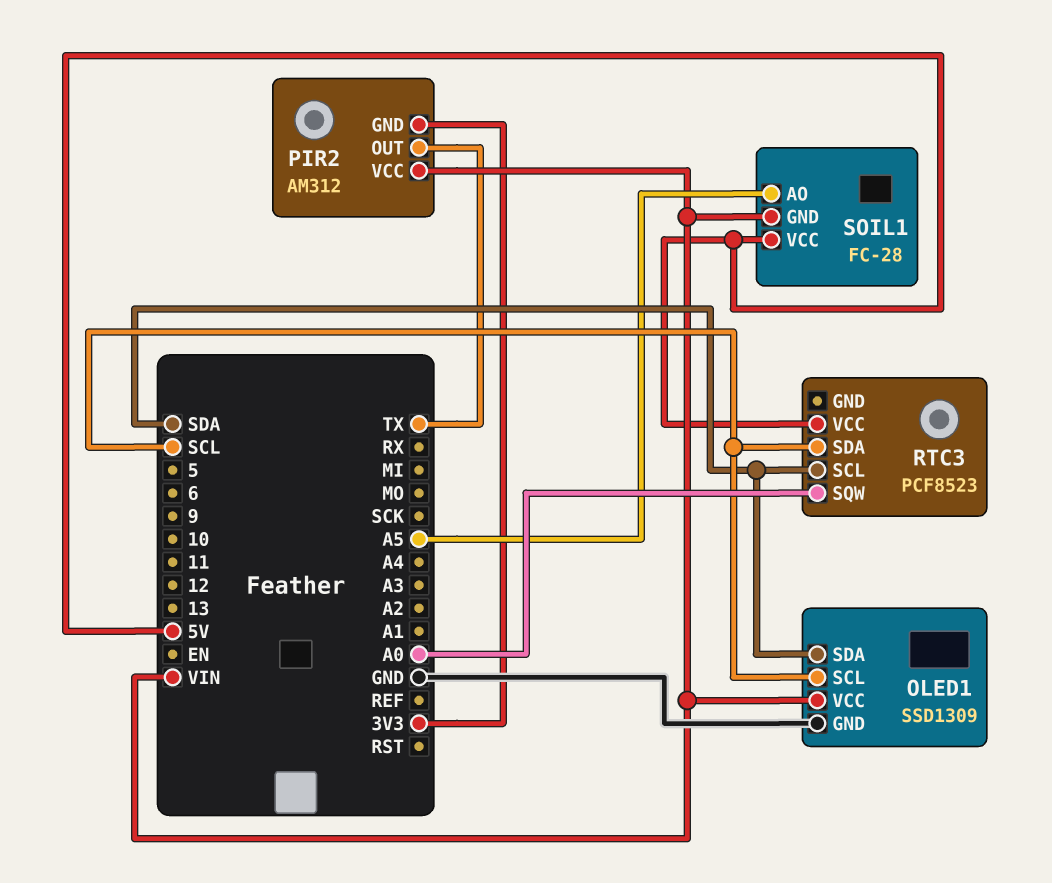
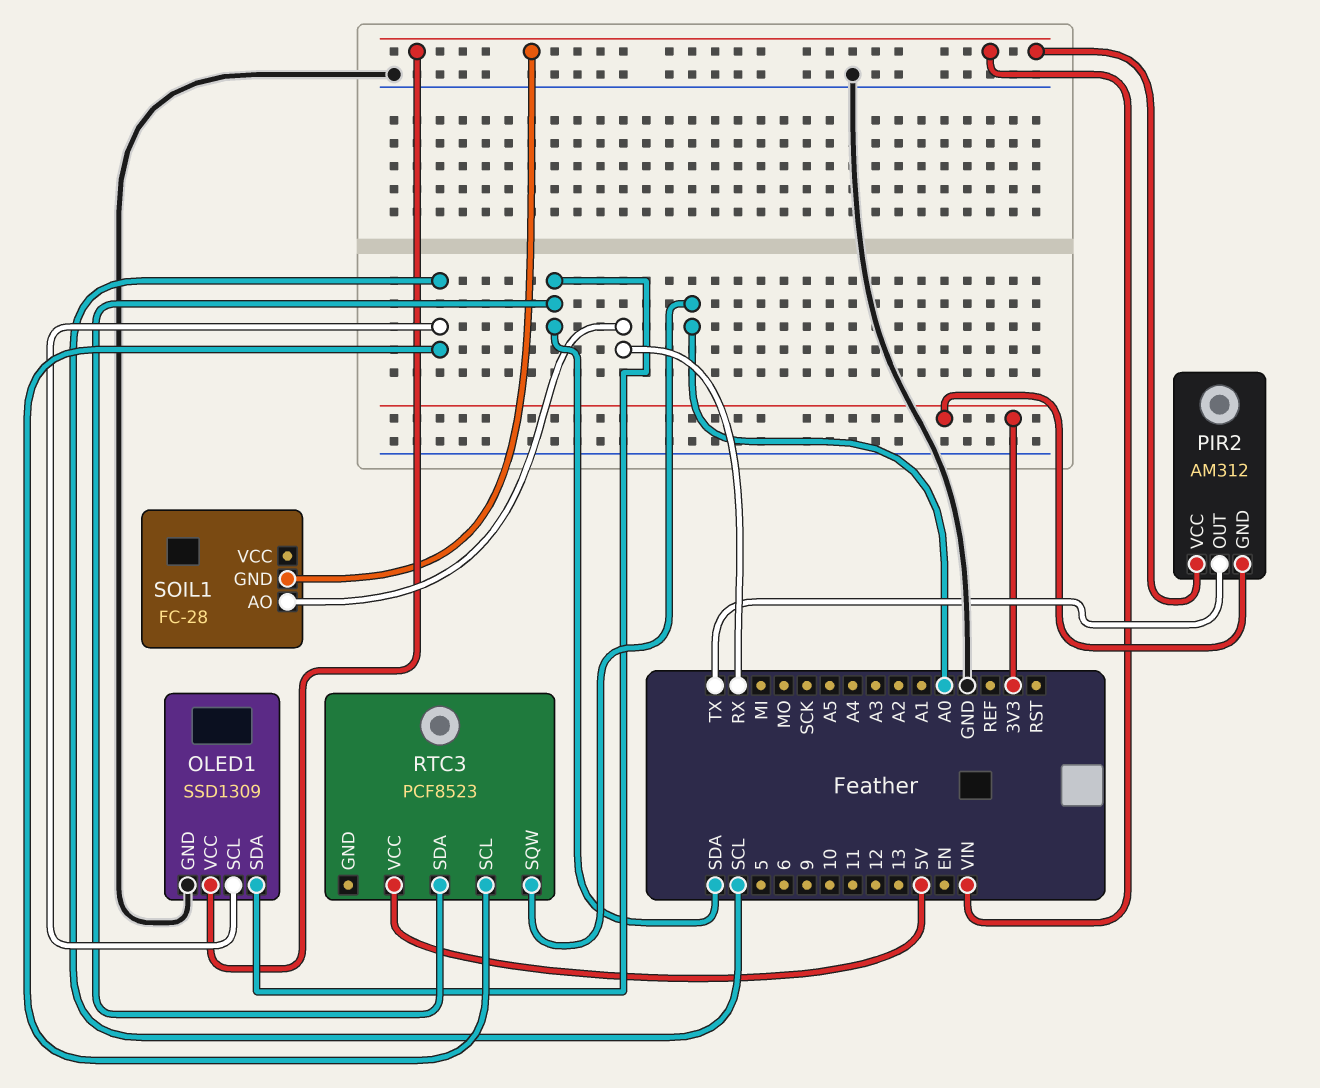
RTC3 pin SCL: SDA -> SCL
RTC3 pin SDA: SCL -> SDA
SOIL1 pin AO: A5 -> RX
SOIL1 pin VCC: 5V -> none

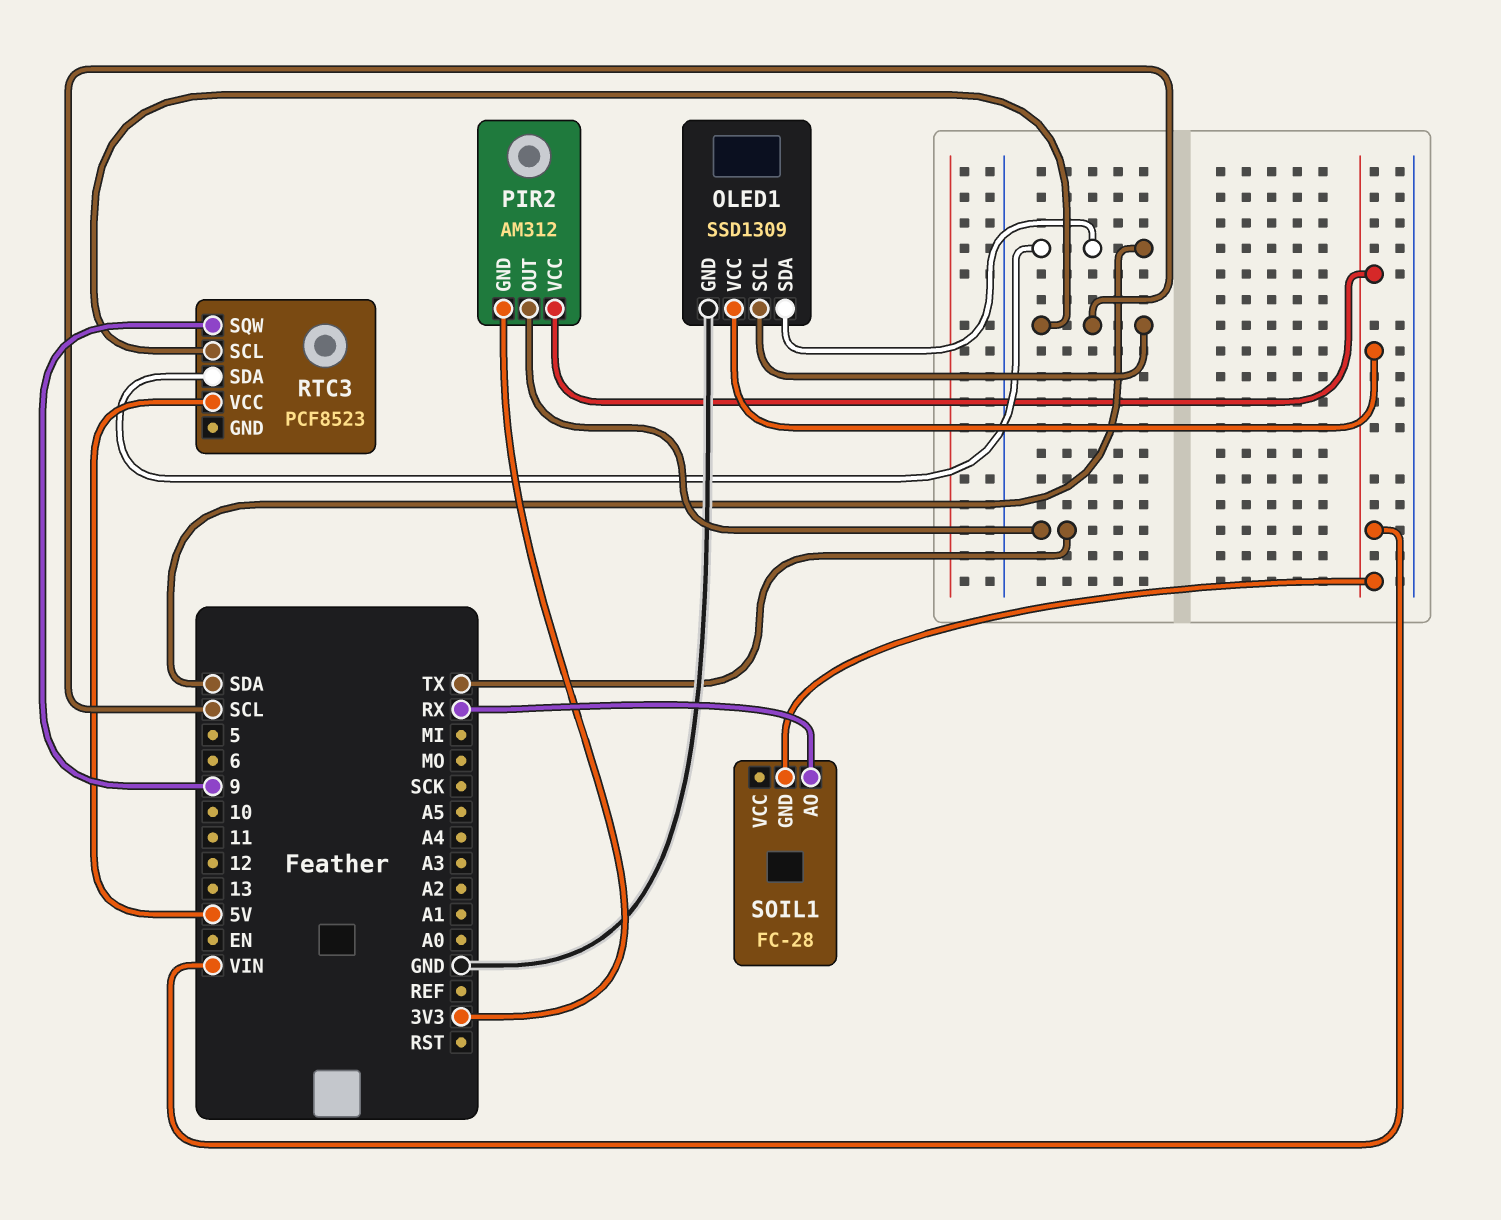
RTC3 pin SQW: A0 -> 9

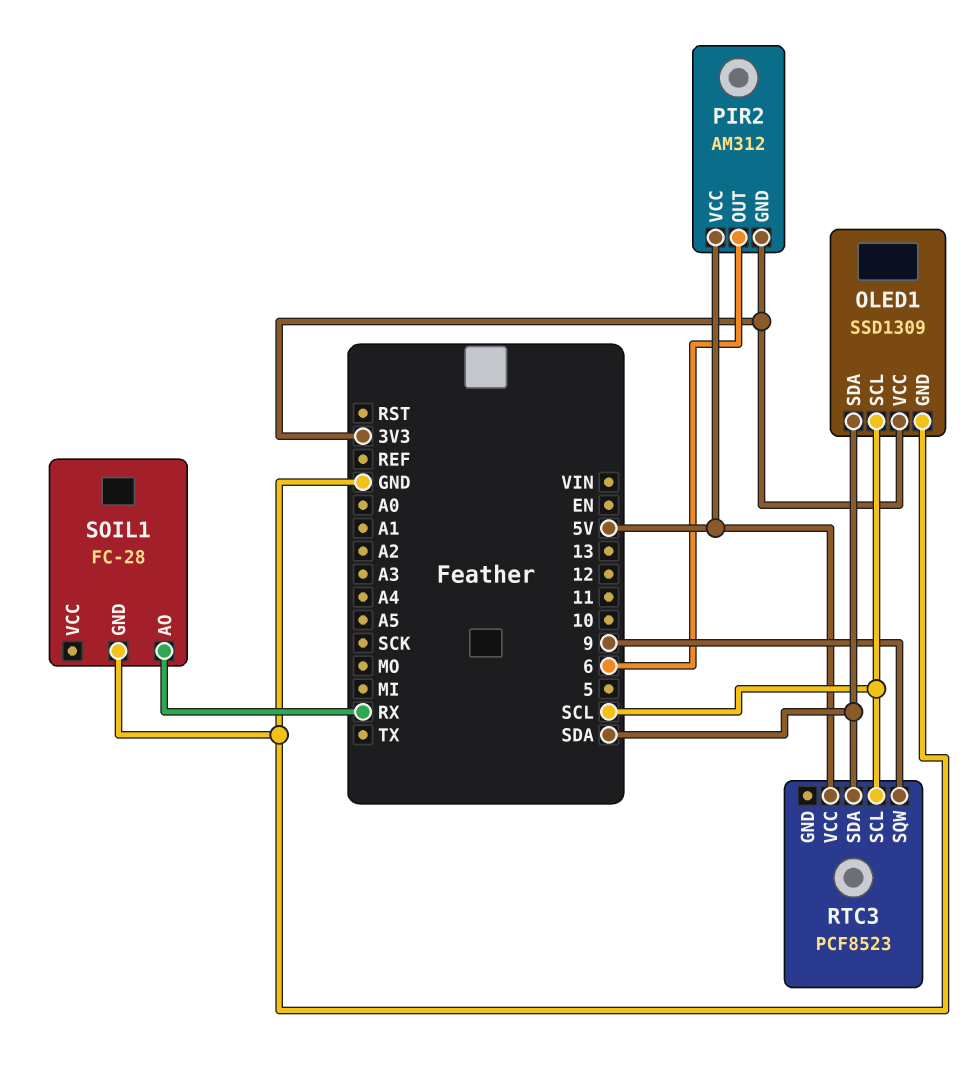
OLED1 pin VCC: VIN -> 3V3
PIR2 pin OUT: TX -> 6
PIR2 pin VCC: VIN -> 5V
SOIL1 pin GND: VIN -> GND

